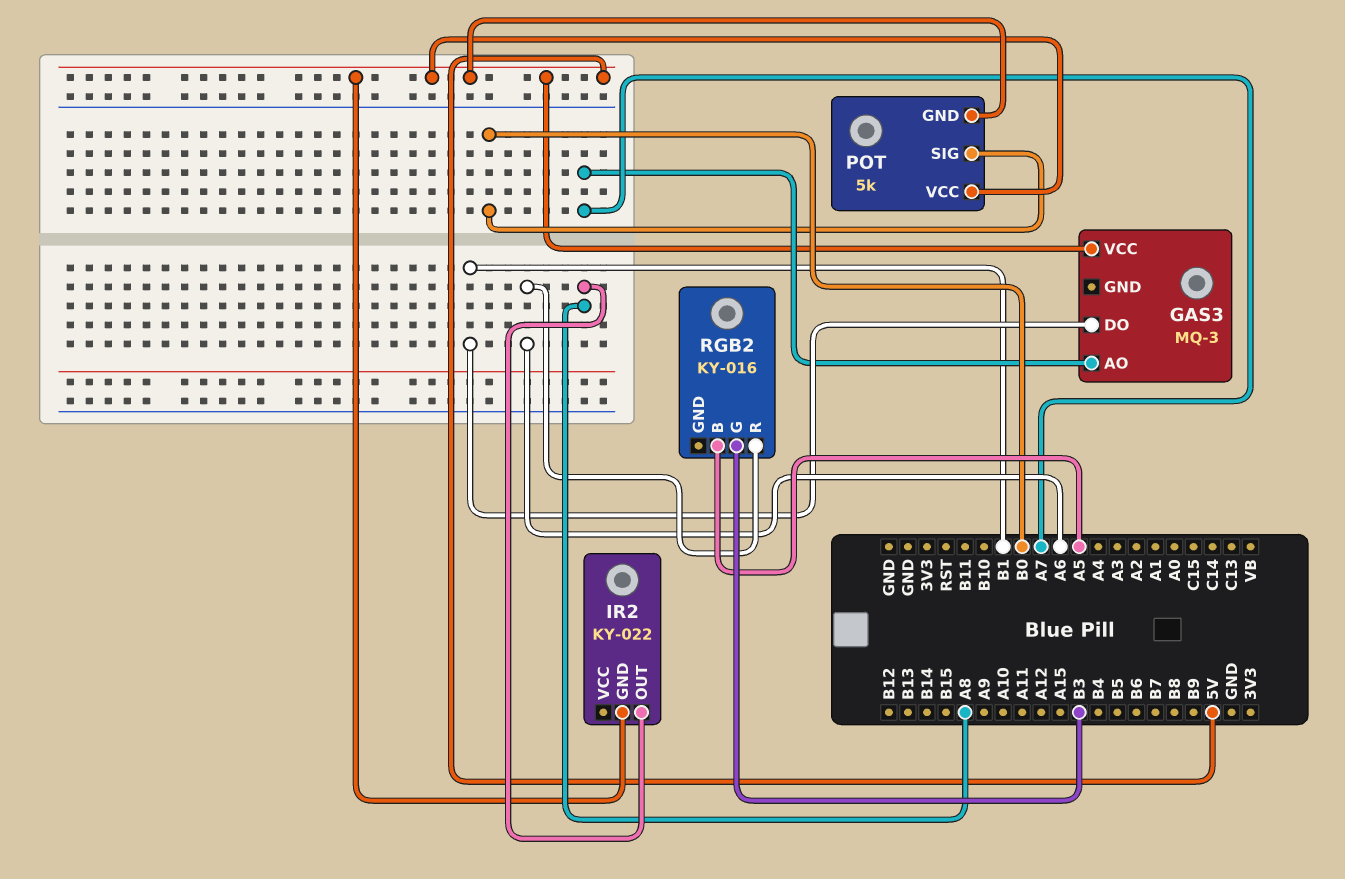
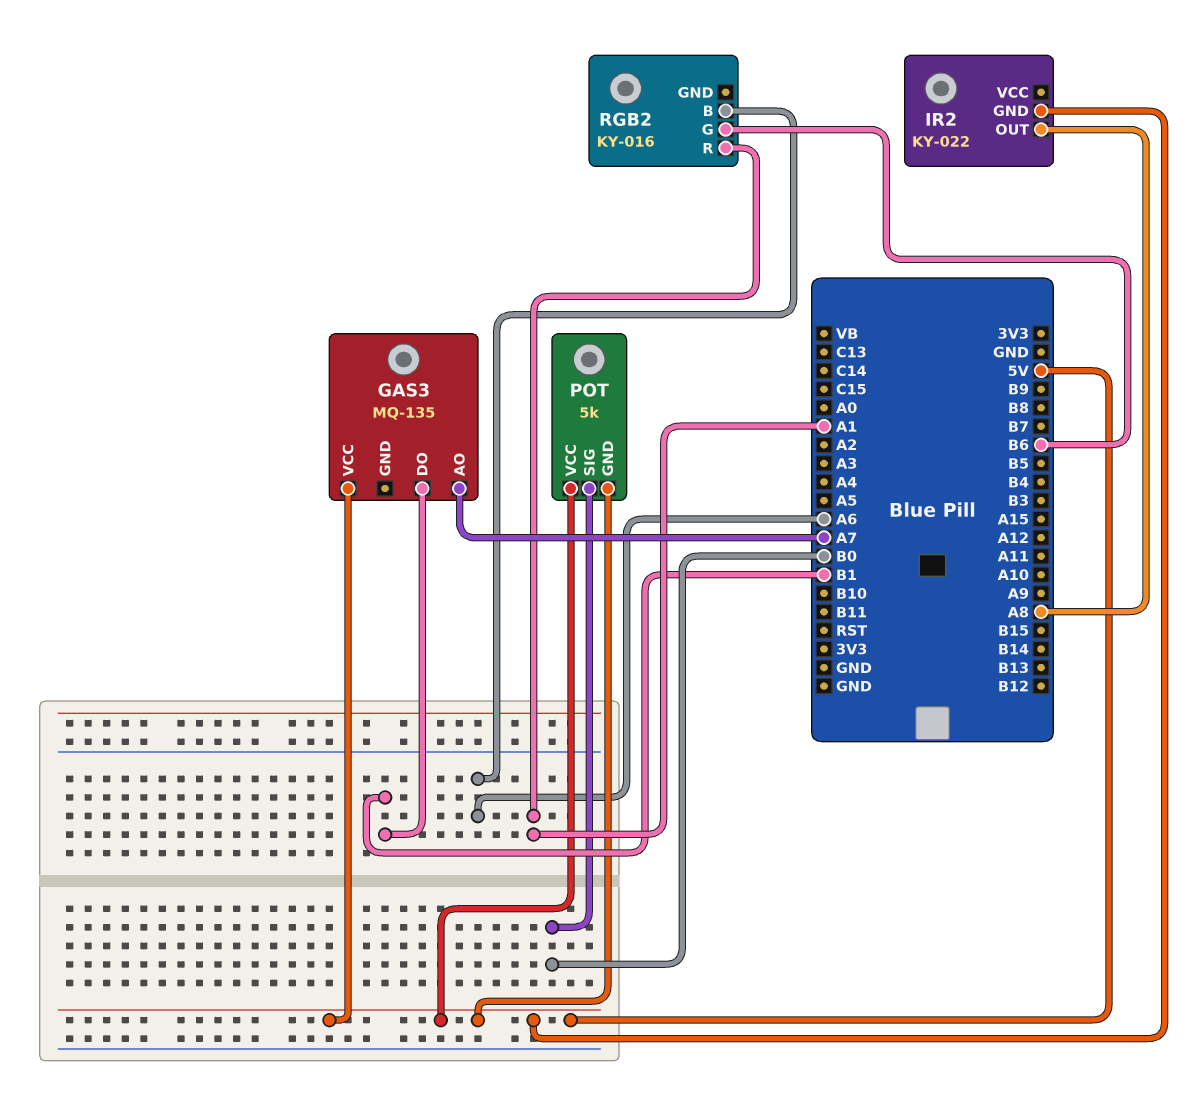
GAS3: MQ-3 -> MQ-135
RGB2 pin B: A5 -> A6
RGB2 pin G: B3 -> B6
RGB2 pin R: A6 -> A1

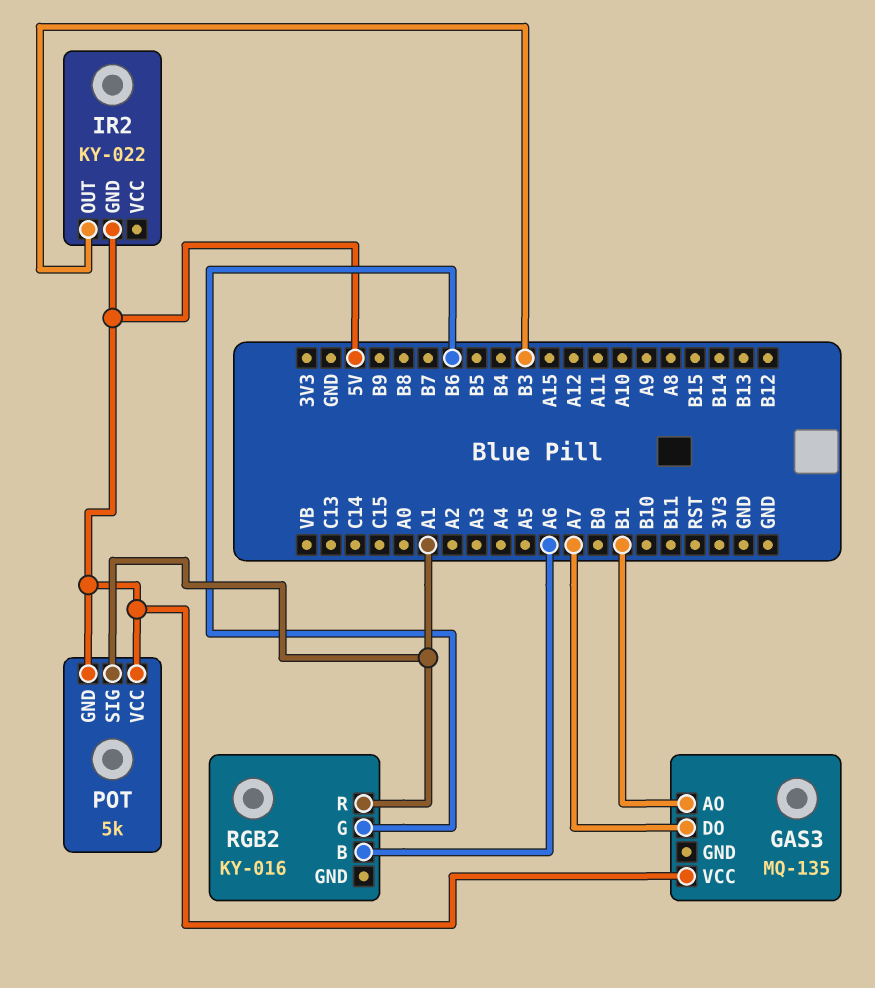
GAS3 pin AO: A7 -> B1
GAS3 pin DO: B1 -> A7
IR2 pin OUT: A8 -> B3
POT pin SIG: B0 -> A1

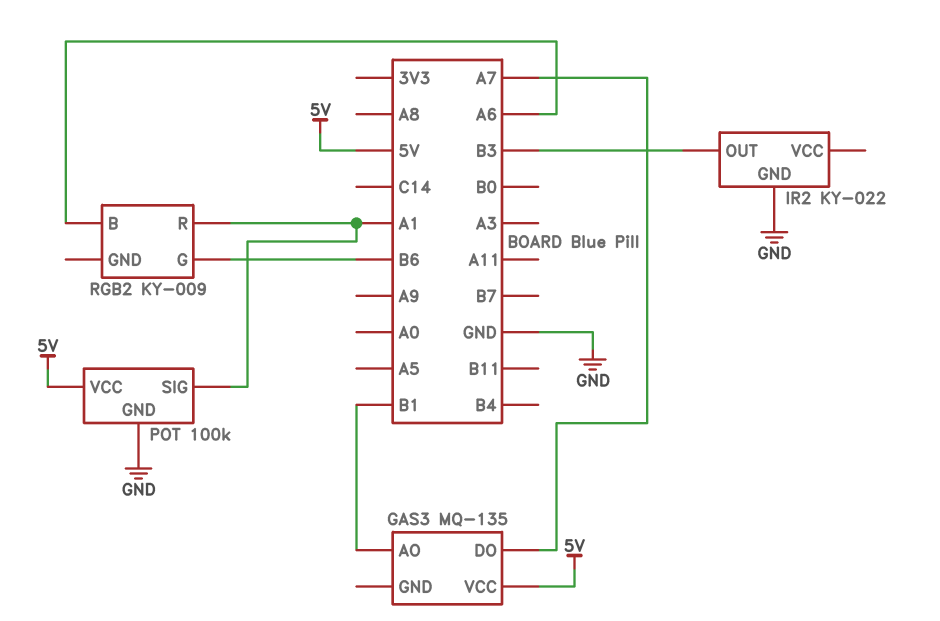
IR2 pin GND: 5V -> GND
POT: 5k -> 100k
POT pin GND: 5V -> GND
RGB2: KY-016 -> KY-009

